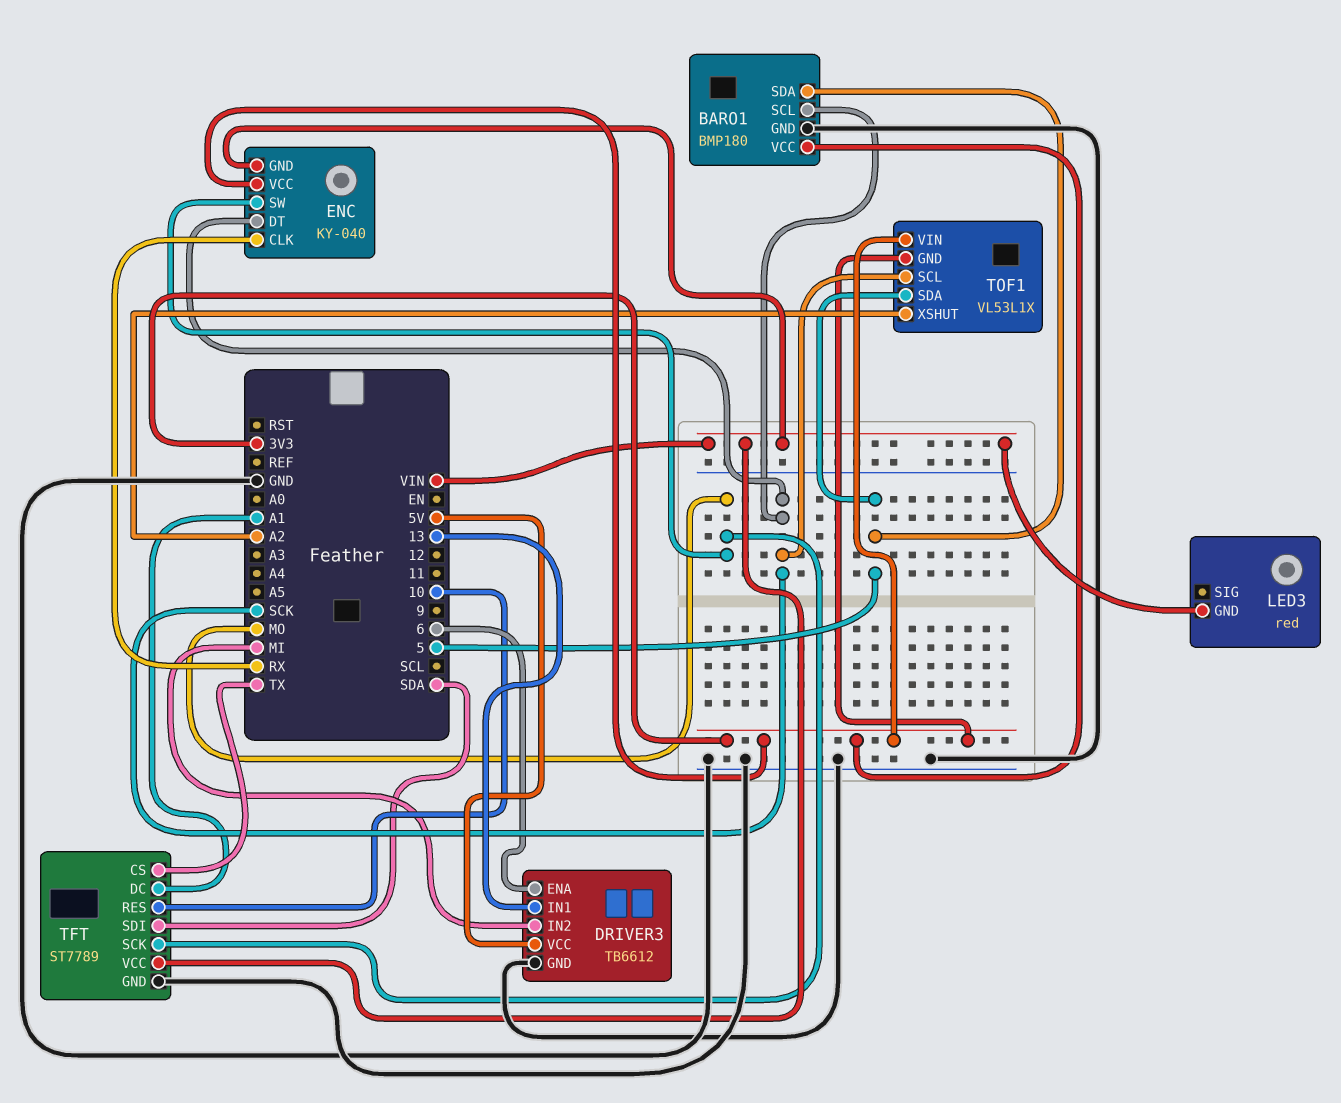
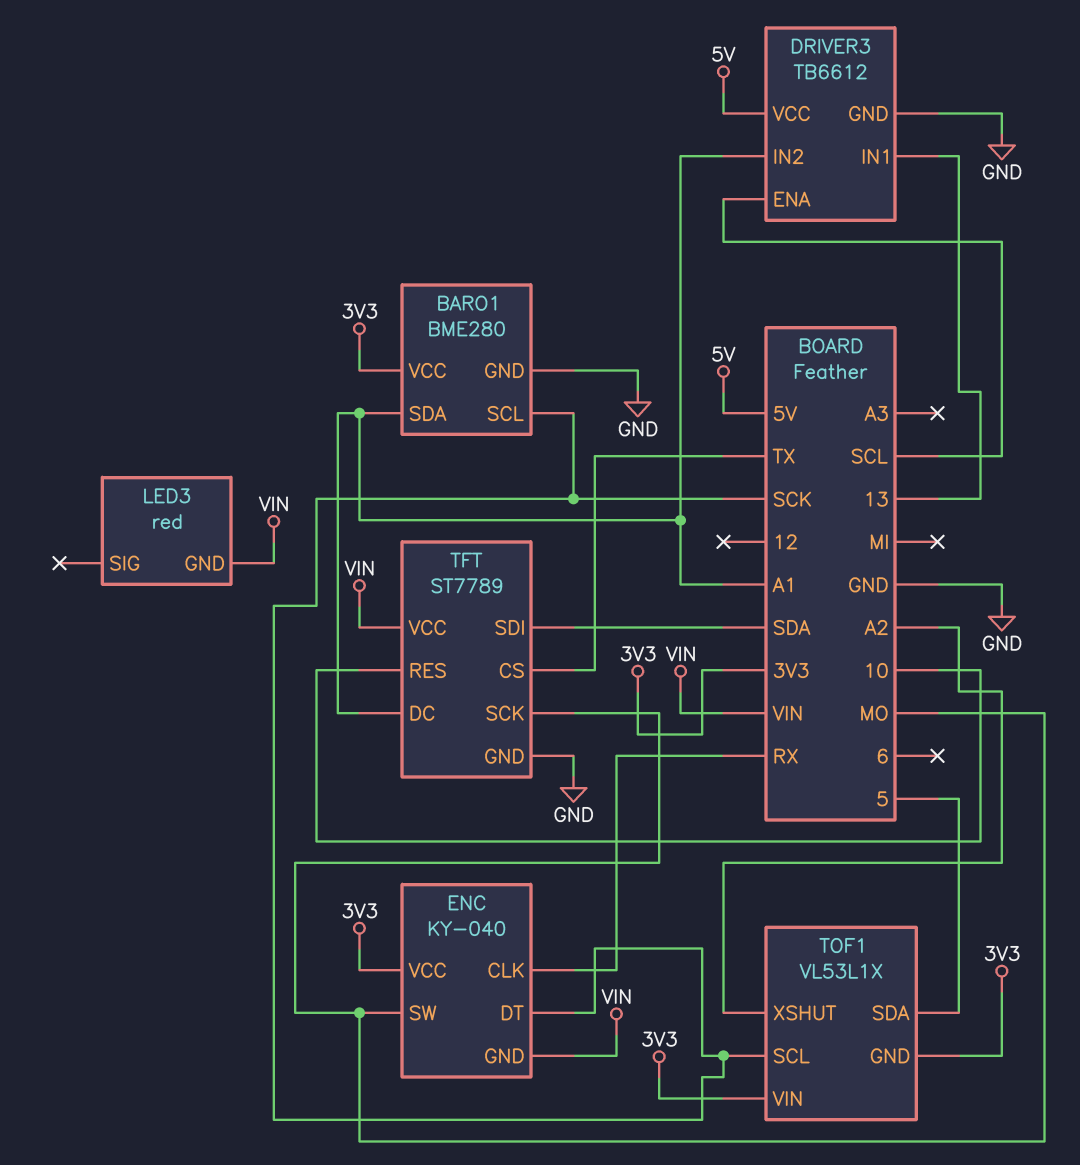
BARO1: BMP180 -> BME280
BARO1 pin SDA: 5 -> A1
DRIVER3 pin ENA: 6 -> SCL
DRIVER3 pin IN2: MI -> A1

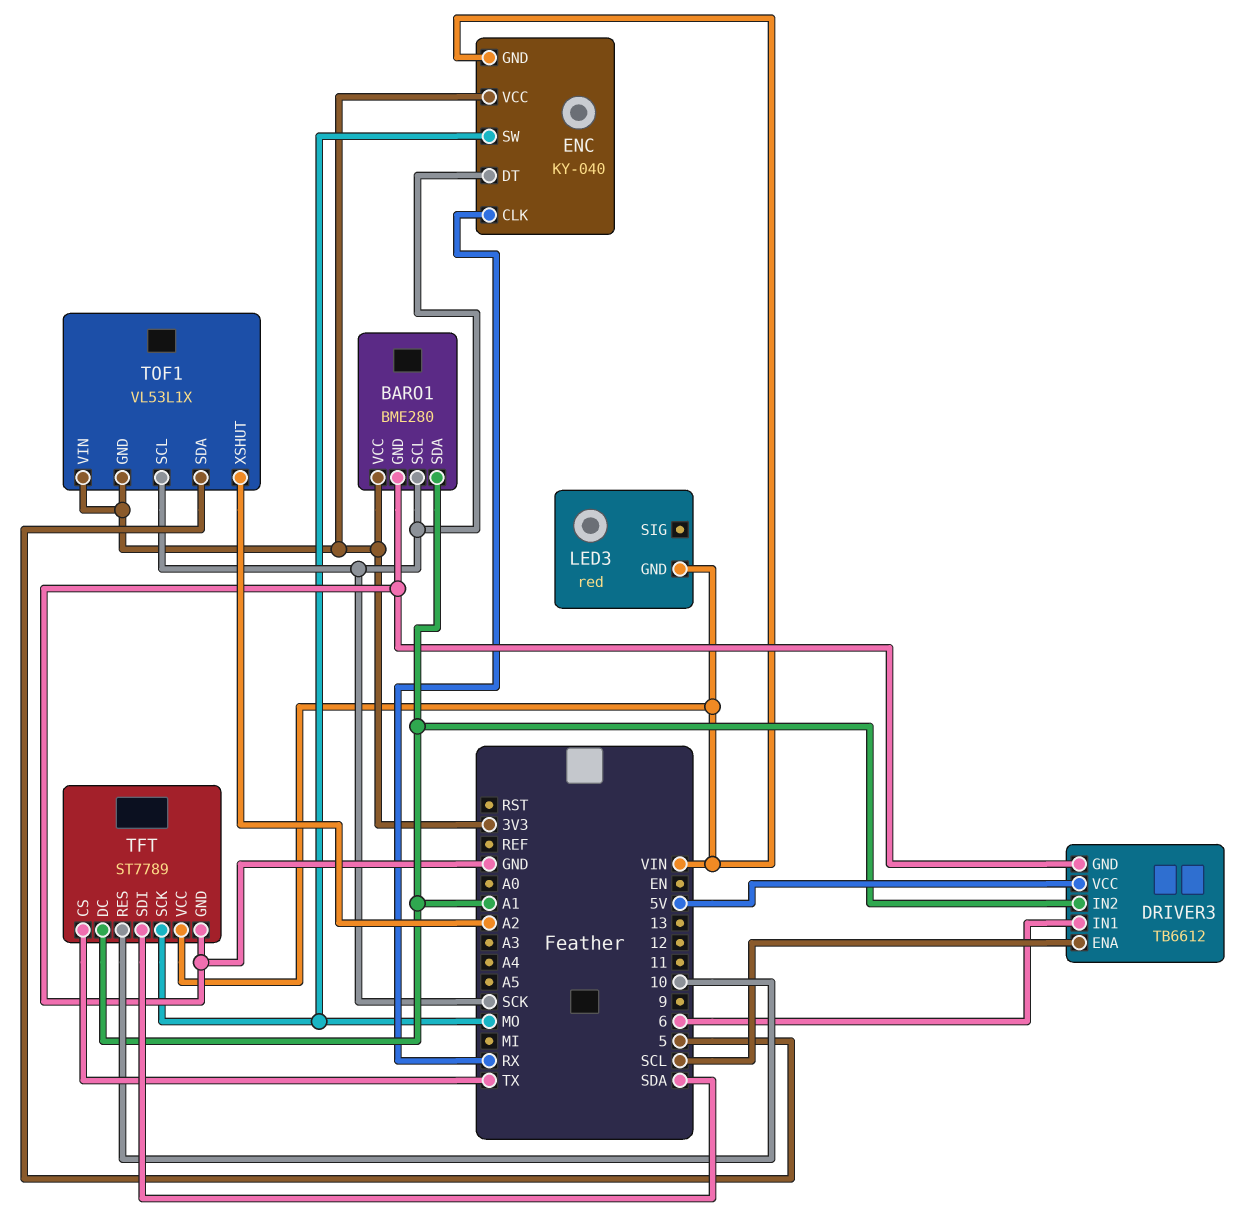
DRIVER3 pin IN1: 13 -> 6

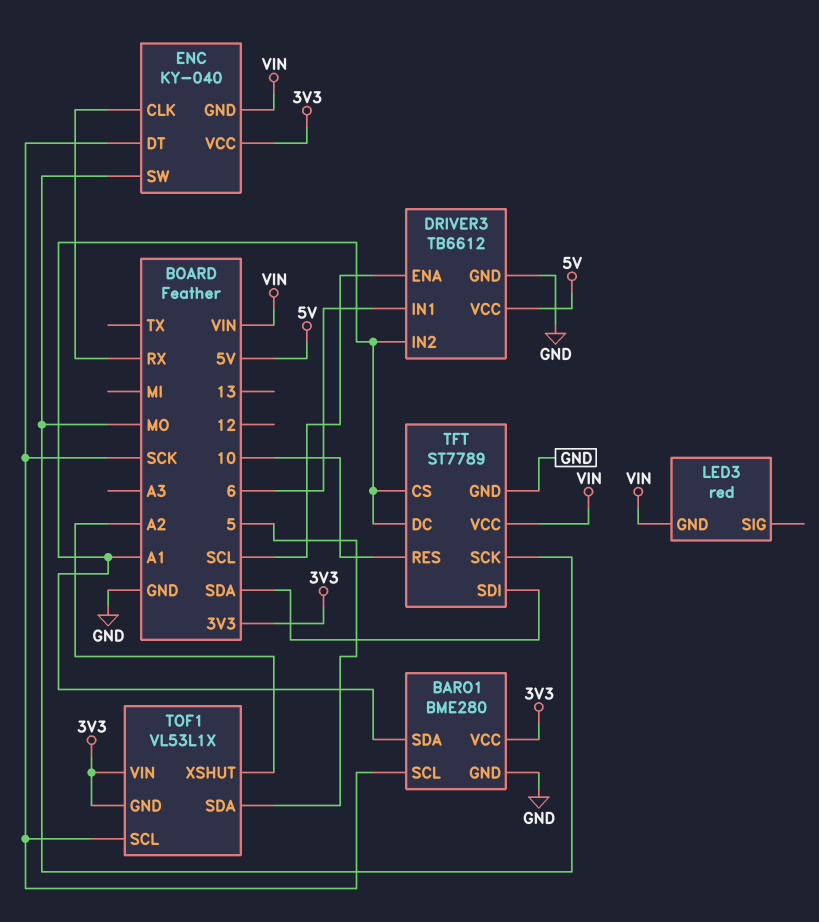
TFT pin CS: TX -> A1

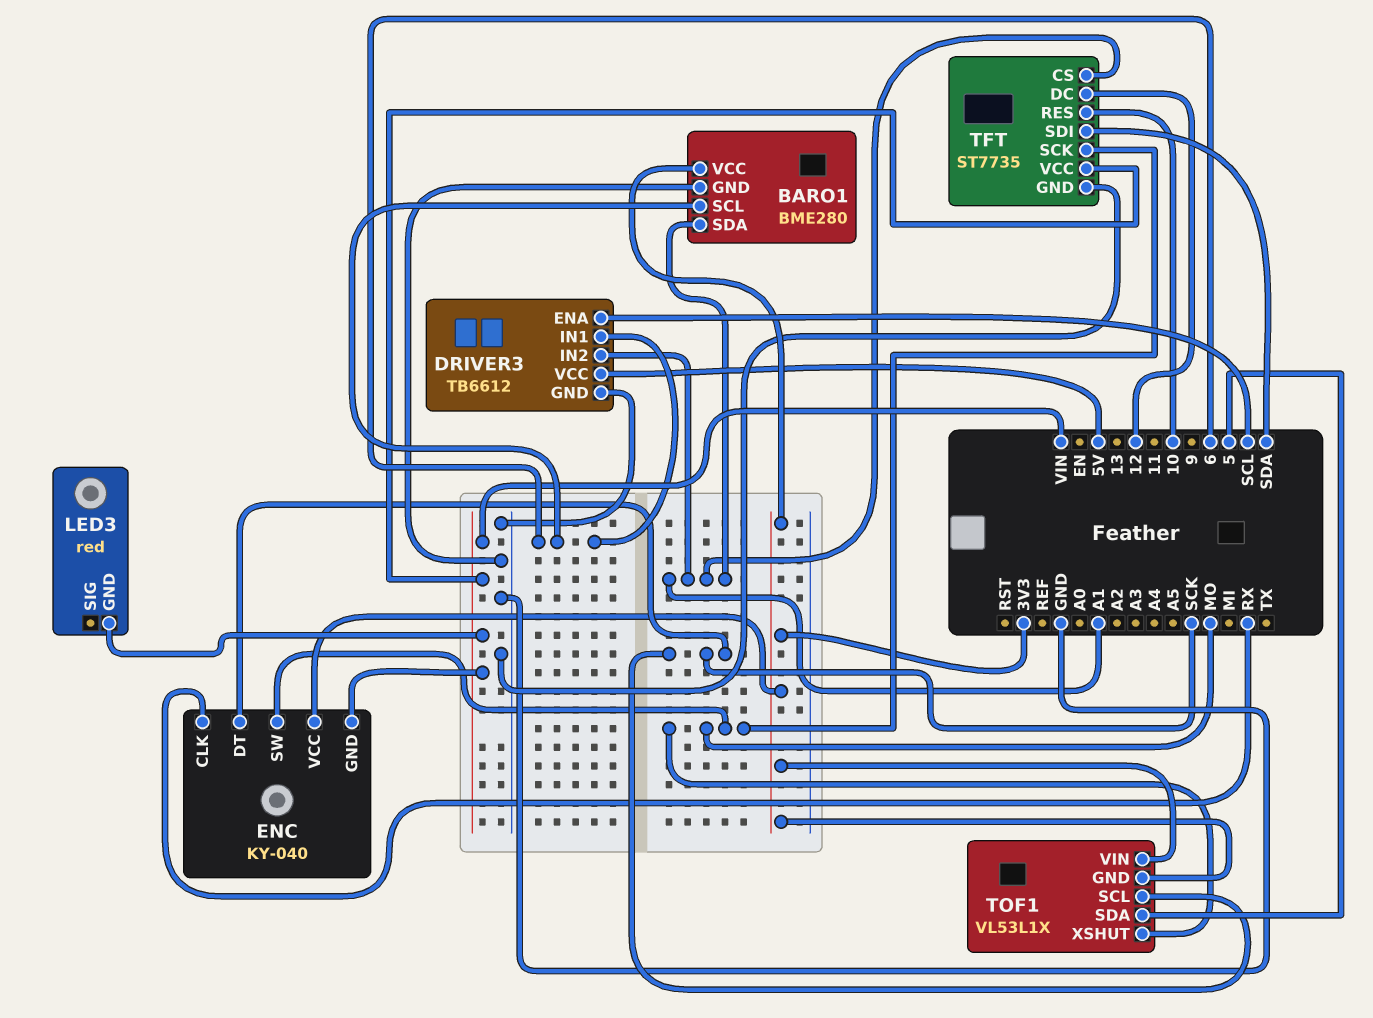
BARO1 pin SCL: SCK -> 6
TFT: ST7789 -> ST7735
TFT pin DC: A1 -> 12
TOF1 pin XSHUT: A2 -> MO

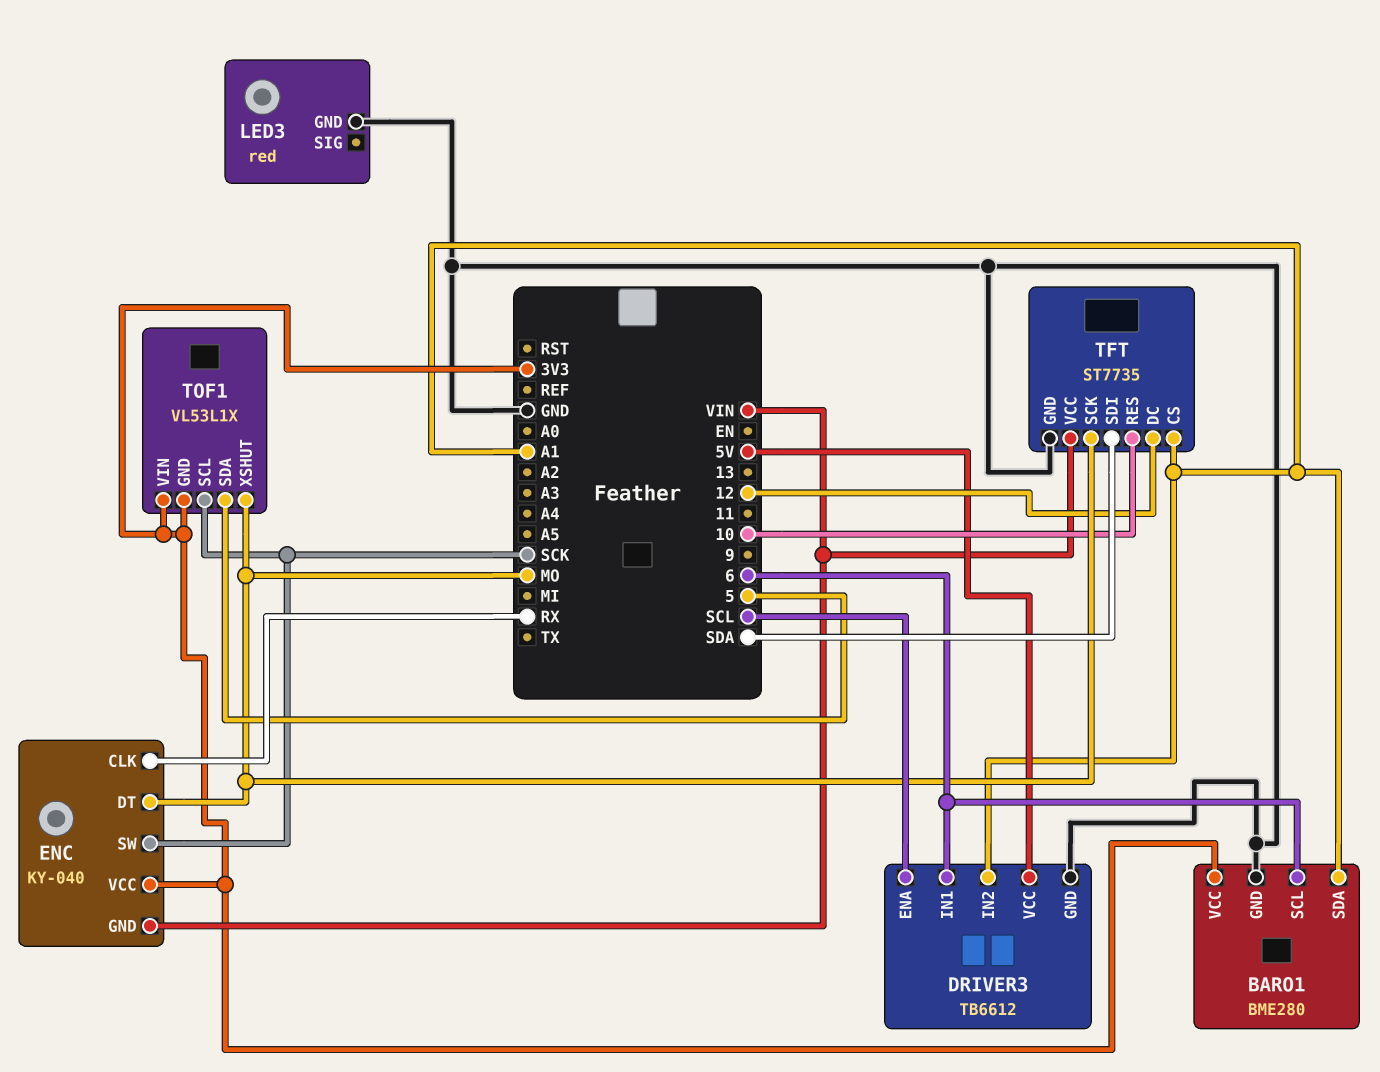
ENC pin DT: SCK -> MO
ENC pin SW: MO -> SCK
LED3 pin GND: VIN -> GND

